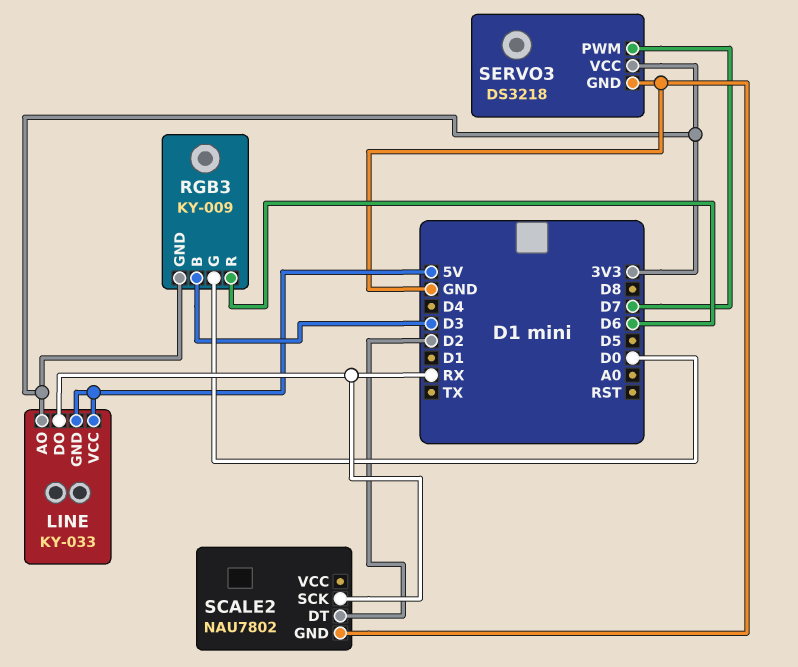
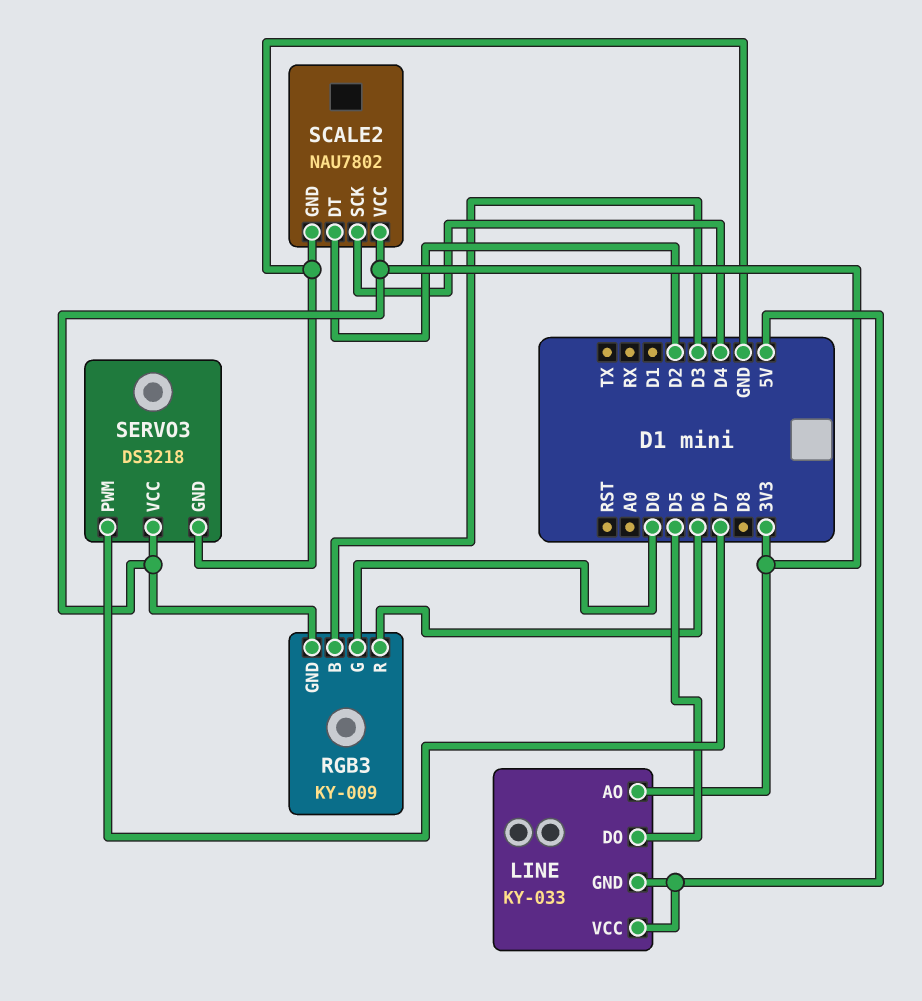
LINE pin DO: RX -> D5
SCALE2 pin SCK: RX -> D4
SCALE2 pin VCC: none -> 3V3

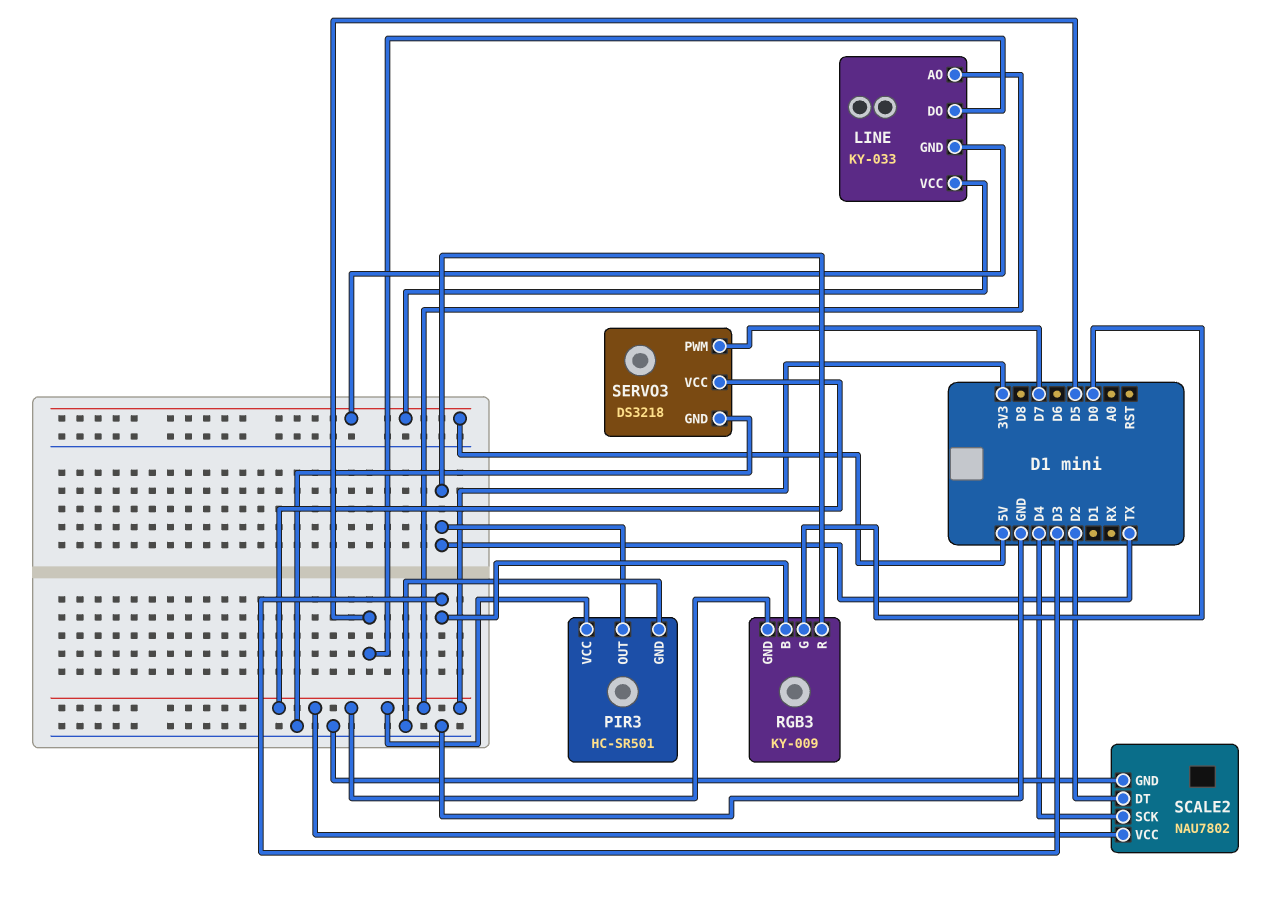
PIR3: none -> HC-SR501
PIR3 pin GND: none -> GND
PIR3 pin OUT: none -> TX
PIR3 pin VCC: none -> 3V3
RGB3 pin R: D6 -> TX

